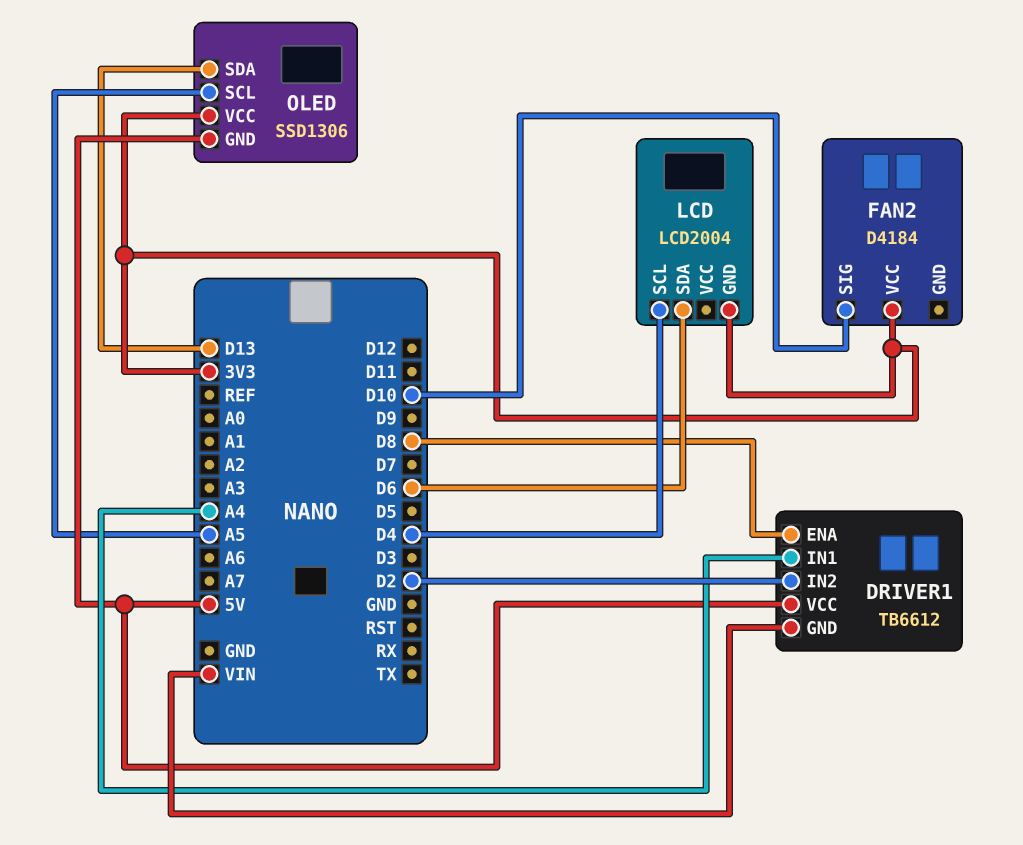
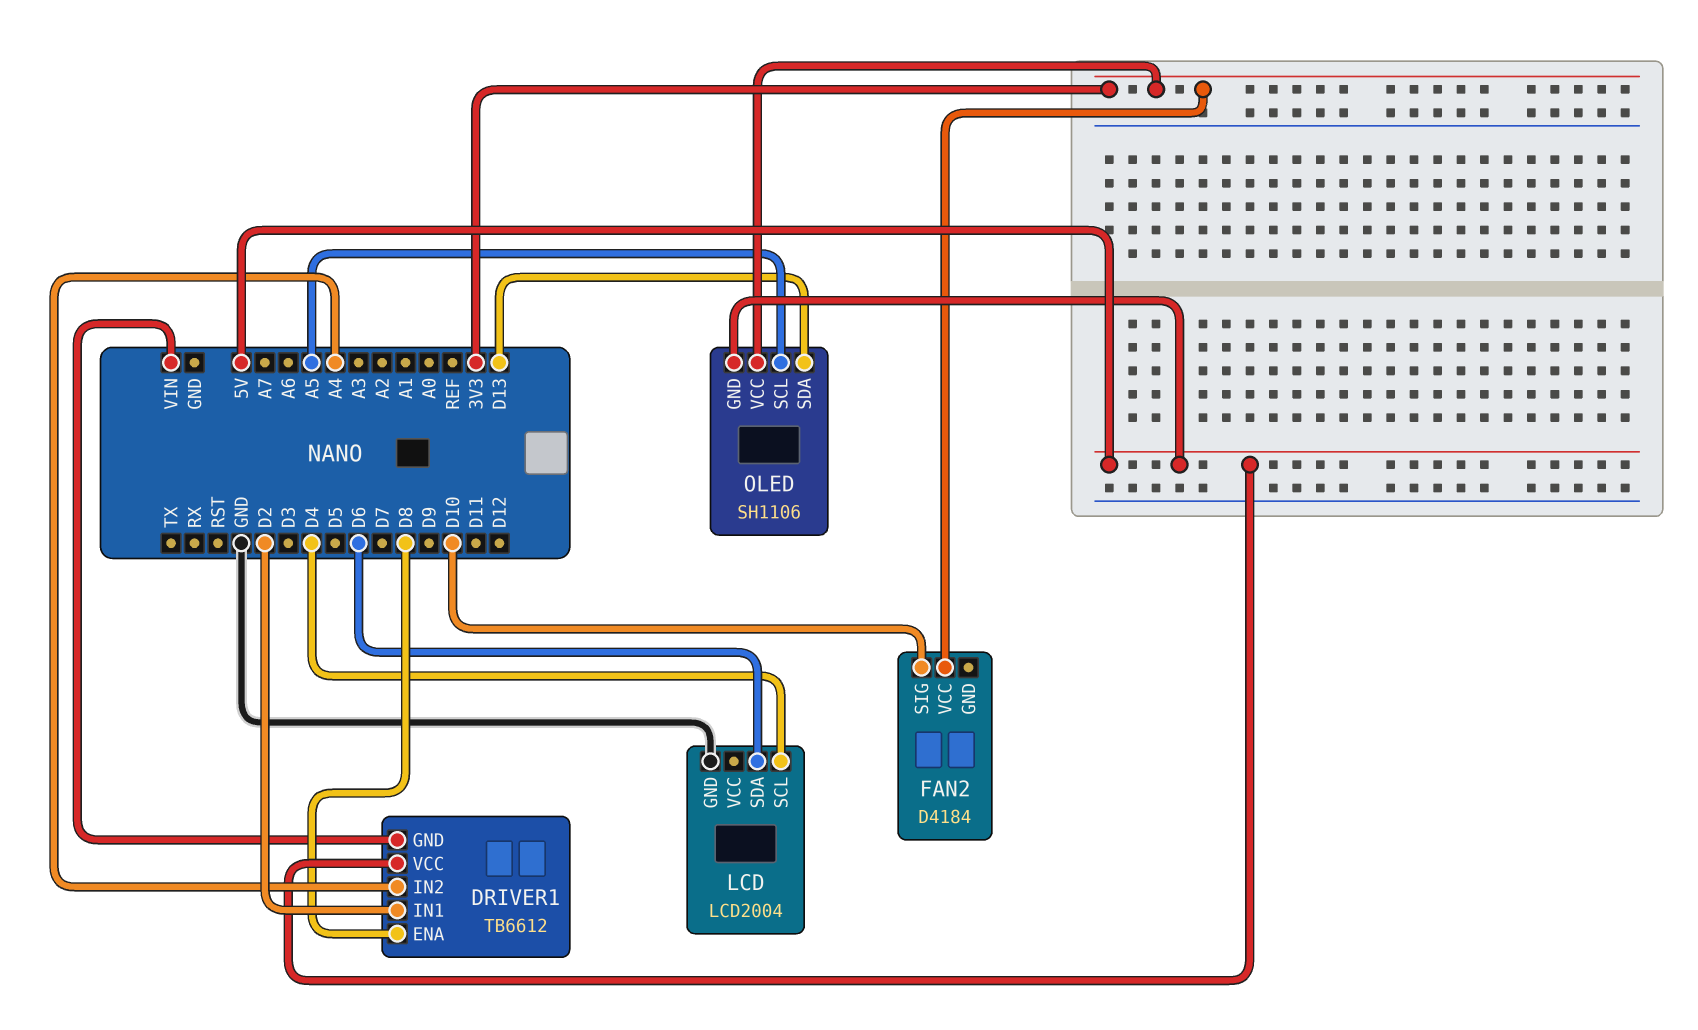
DRIVER1 pin IN1: A4 -> D2
DRIVER1 pin IN2: D2 -> A4
LCD pin GND: 3V3 -> GND
OLED: SSD1306 -> SH1106

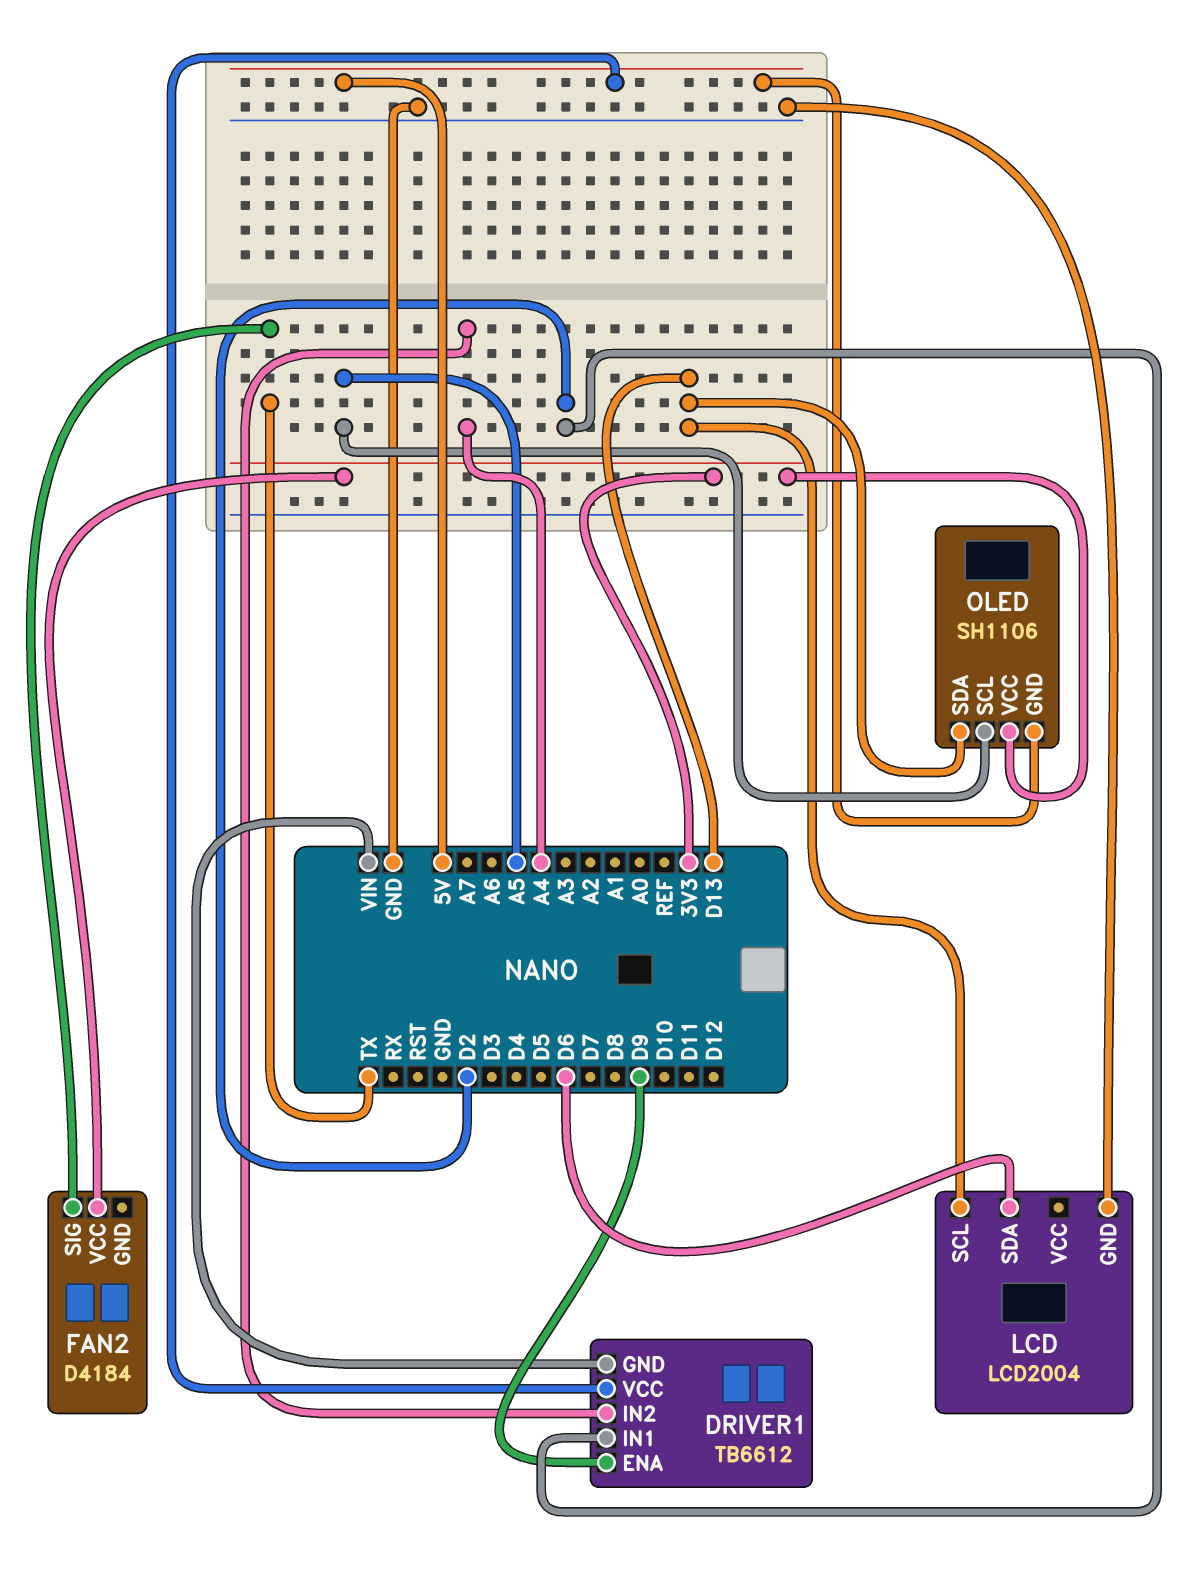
DRIVER1 pin ENA: D8 -> D9
FAN2 pin SIG: D10 -> TX
LCD pin SCL: D4 -> D13

